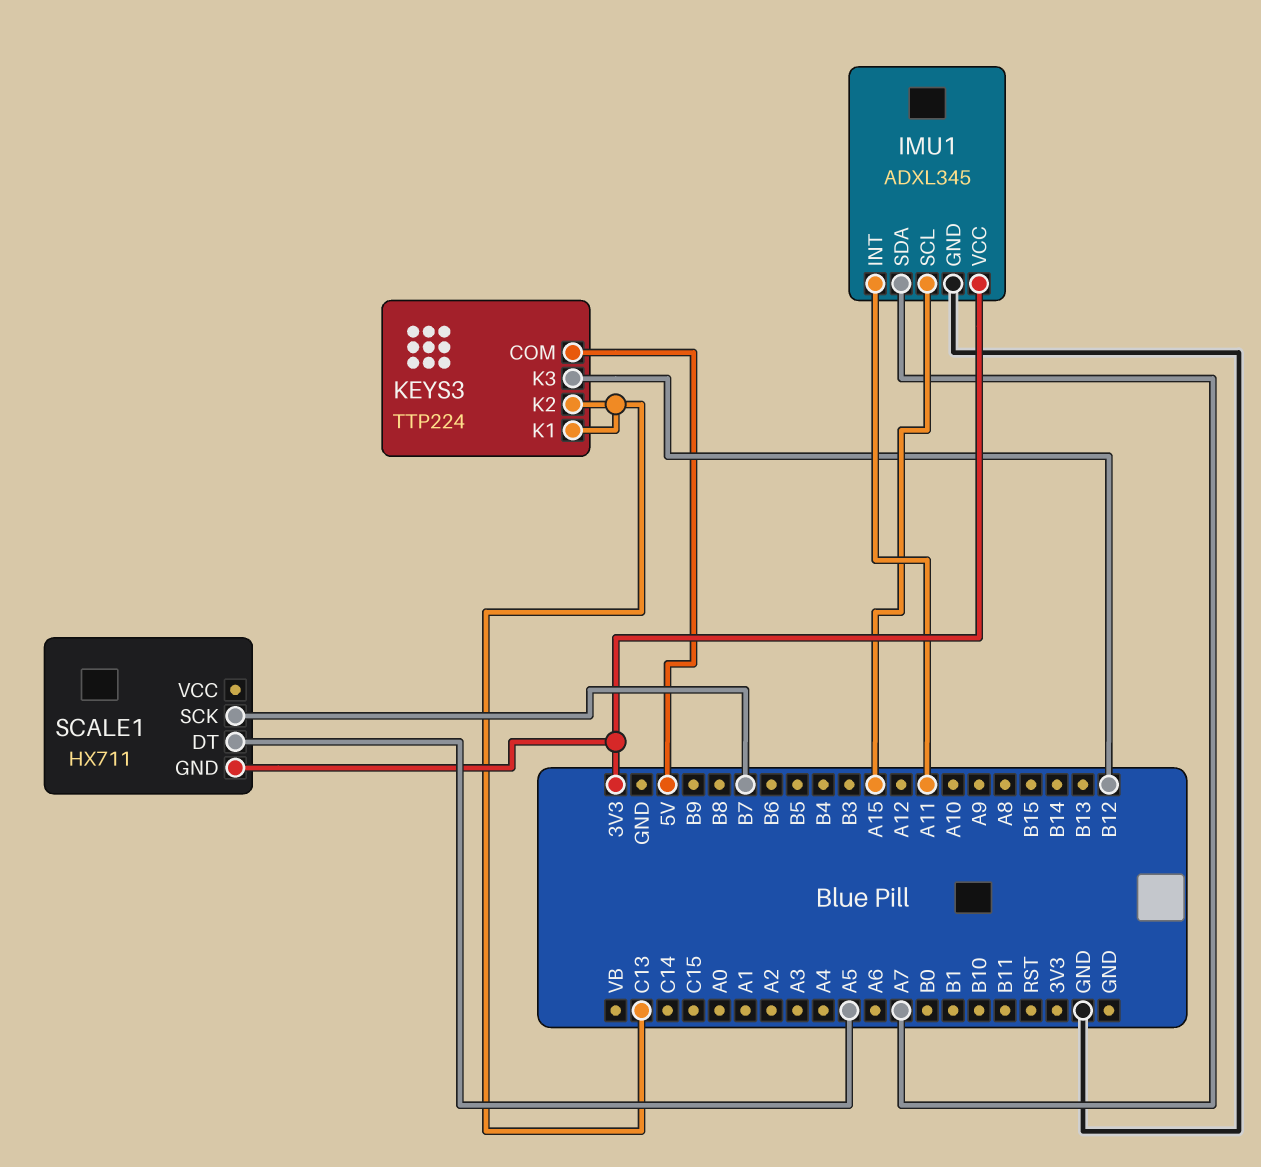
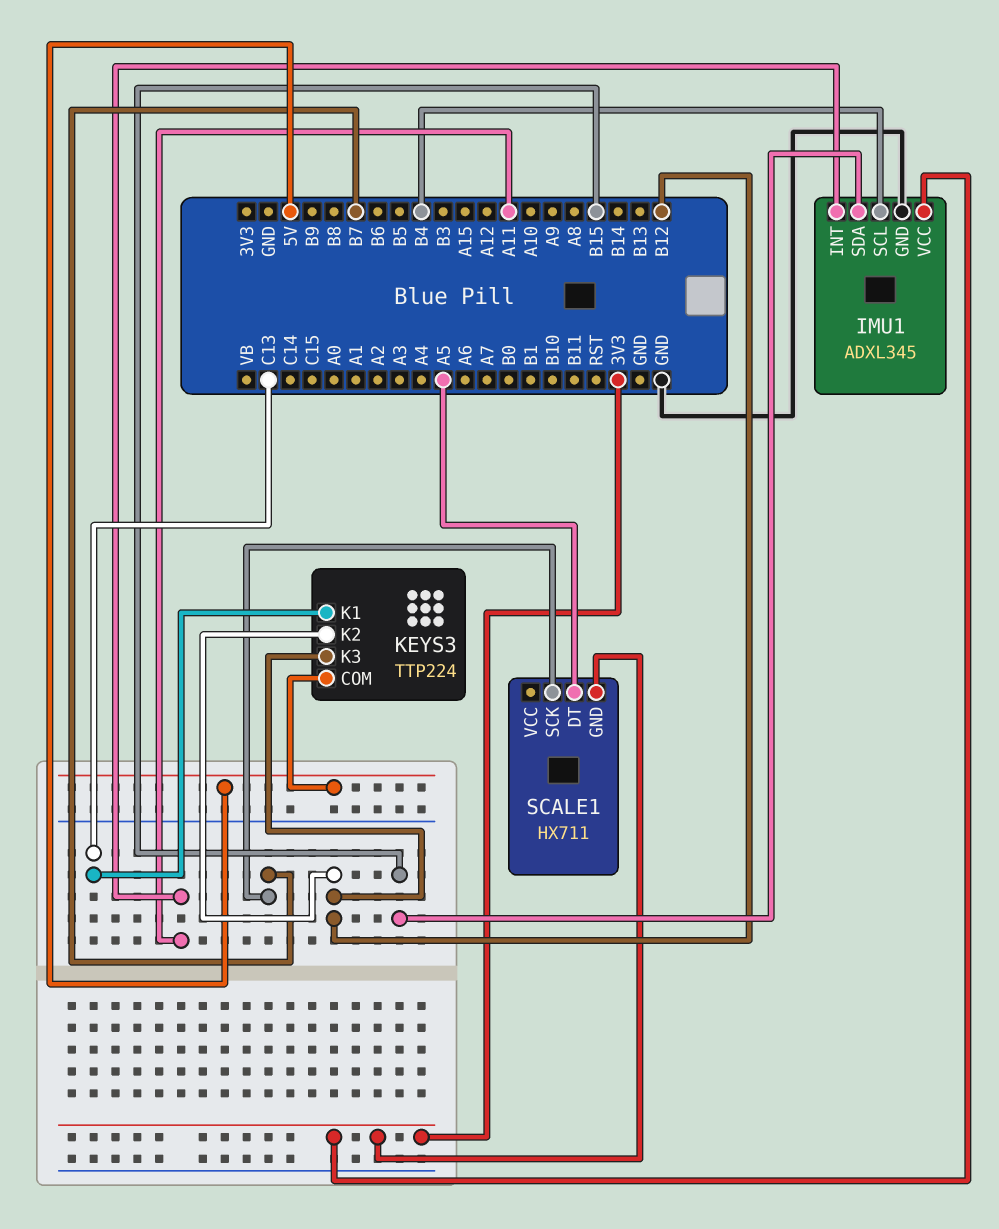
IMU1 pin SCL: A15 -> B4
IMU1 pin SDA: A7 -> B15
KEYS3 pin K2: C13 -> B12

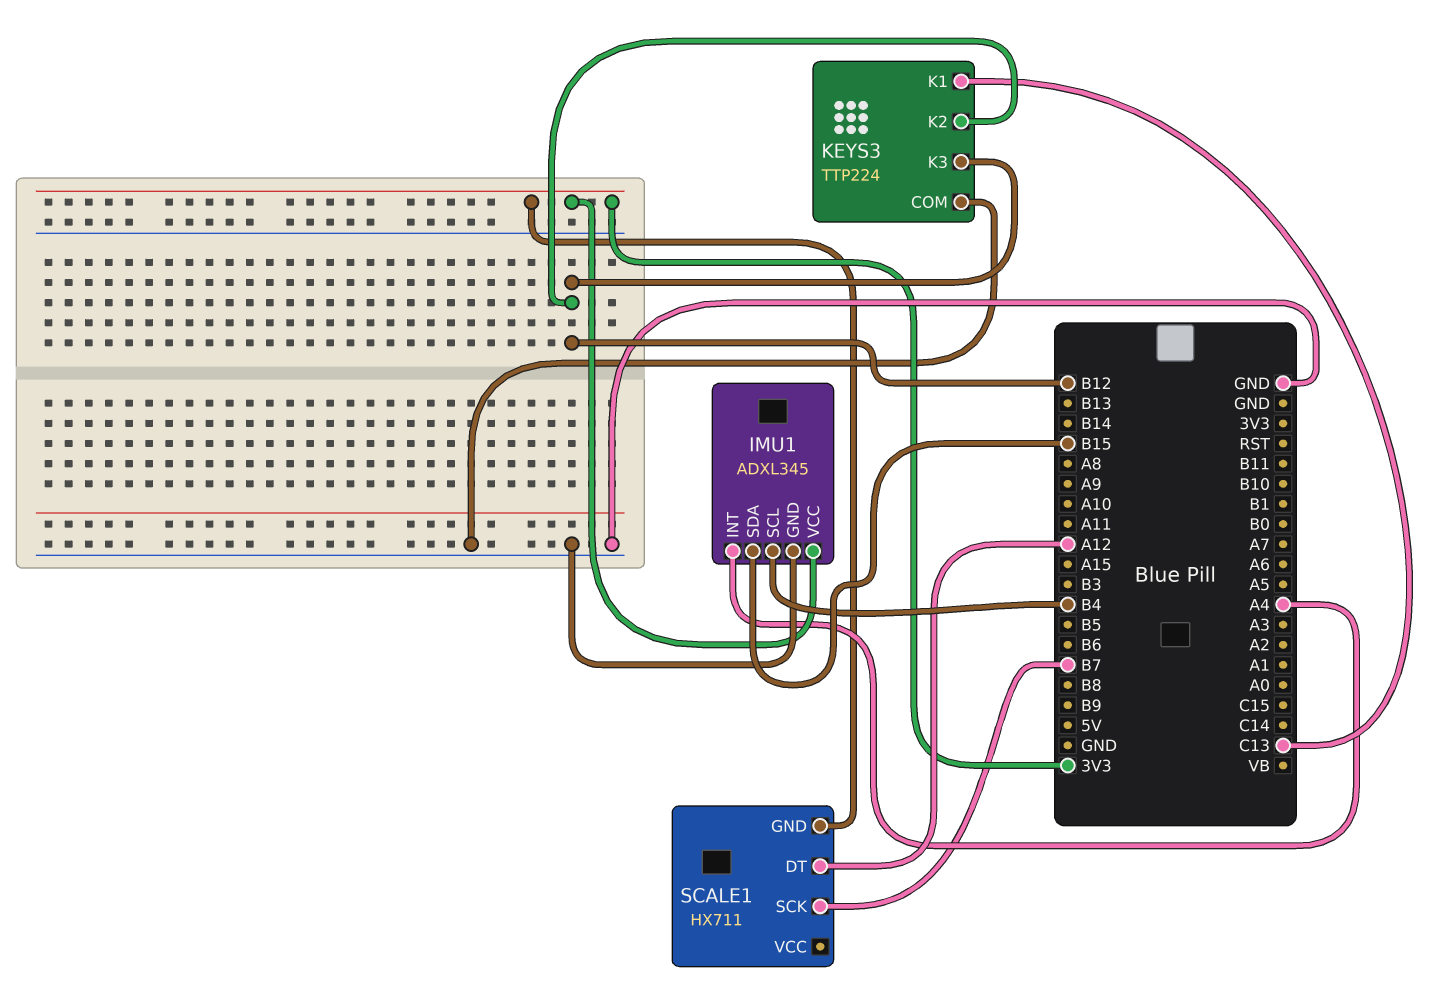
IMU1 pin INT: A11 -> A4
KEYS3 pin COM: 5V -> GND
SCALE1 pin DT: A5 -> A12

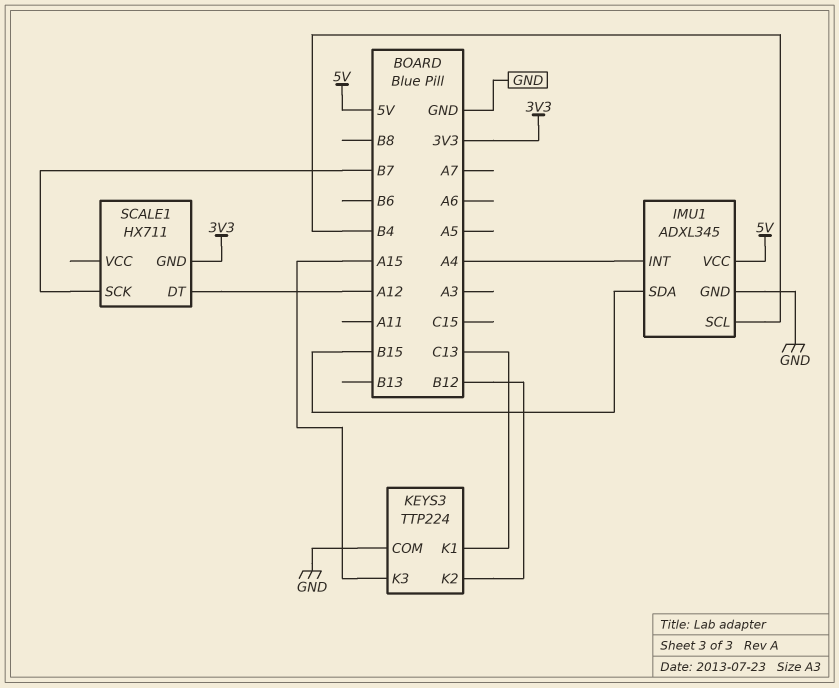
IMU1 pin VCC: 3V3 -> 5V
KEYS3 pin K3: B12 -> A15

